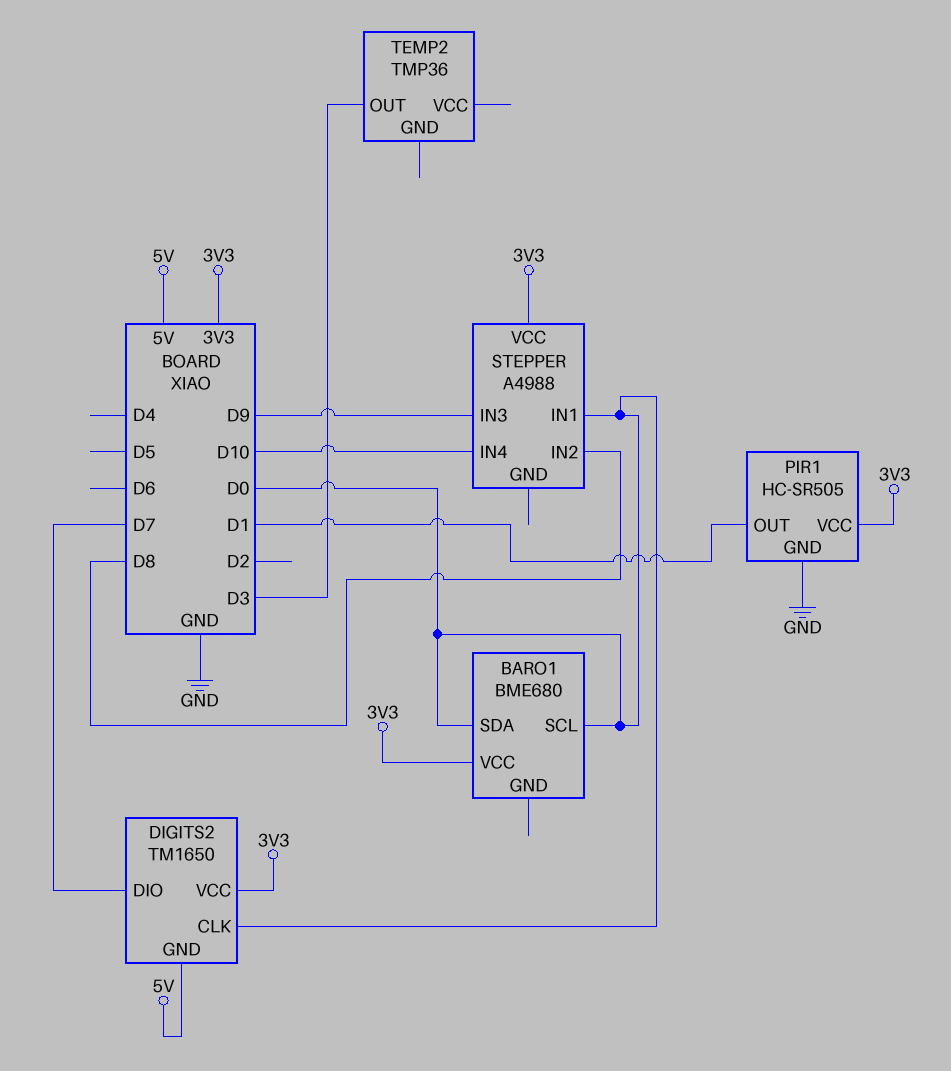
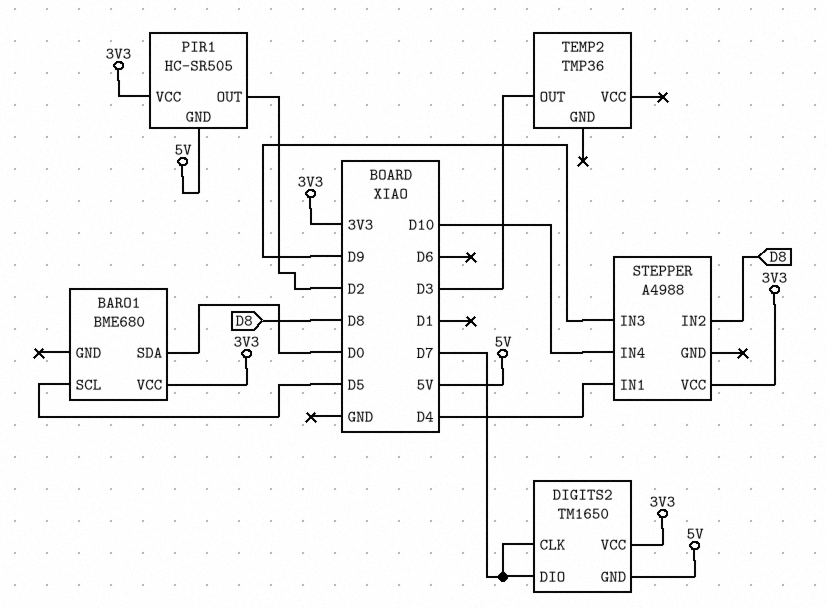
BARO1 pin SCL: D0 -> D5
DIGITS2 pin CLK: D0 -> D7
PIR1 pin GND: GND -> 5V
PIR1 pin OUT: D1 -> D2
STEPPER pin IN1: D0 -> D4

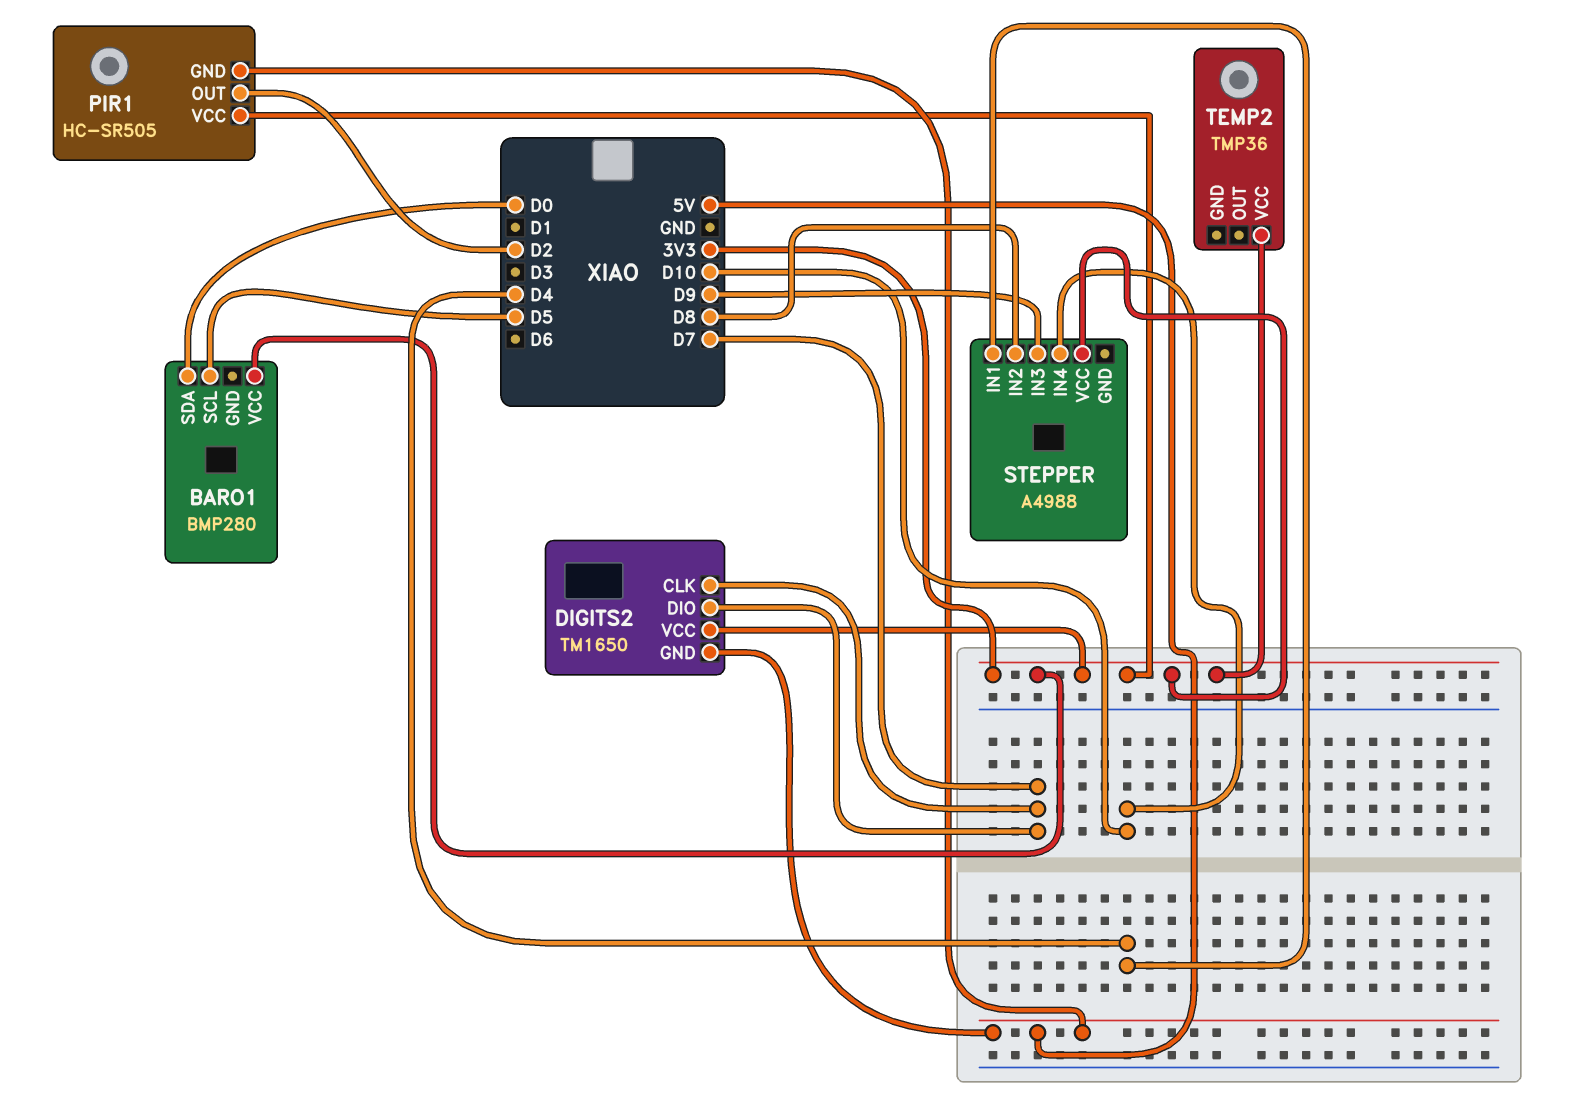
BARO1: BME680 -> BMP280
TEMP2 pin OUT: D3 -> none
TEMP2 pin VCC: none -> 3V3

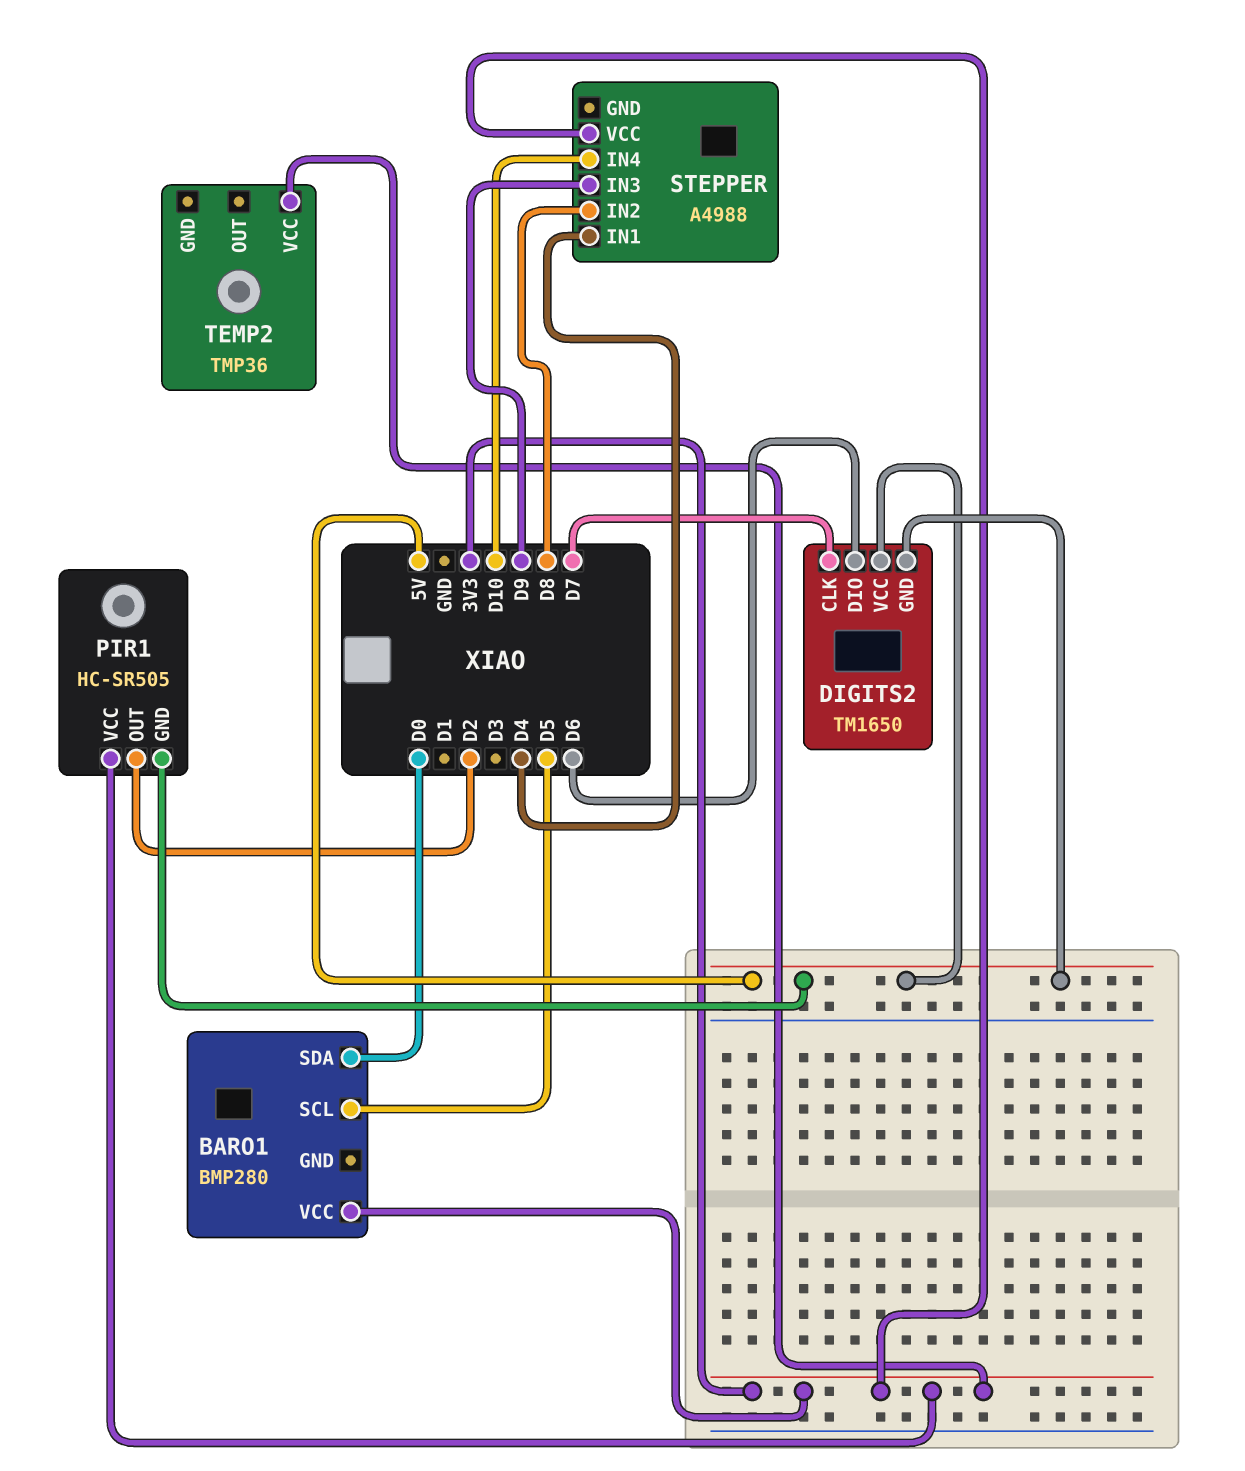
DIGITS2 pin DIO: D7 -> D6
DIGITS2 pin VCC: 3V3 -> 5V

